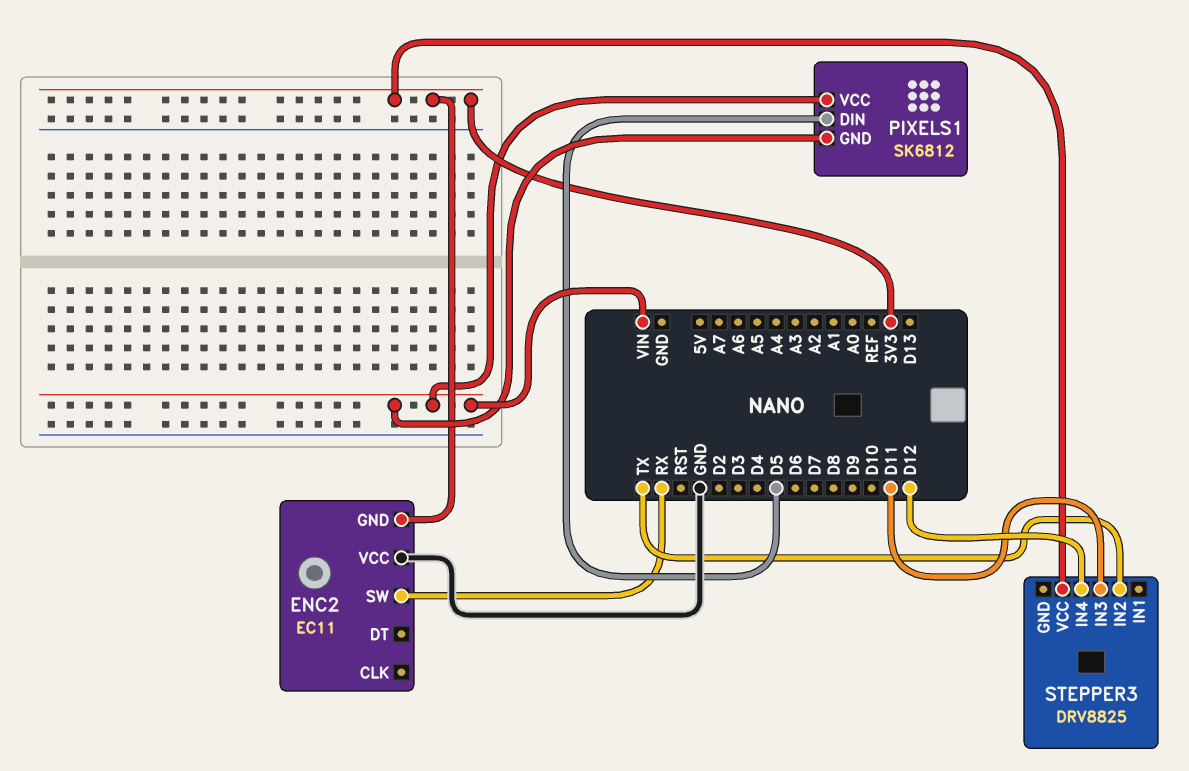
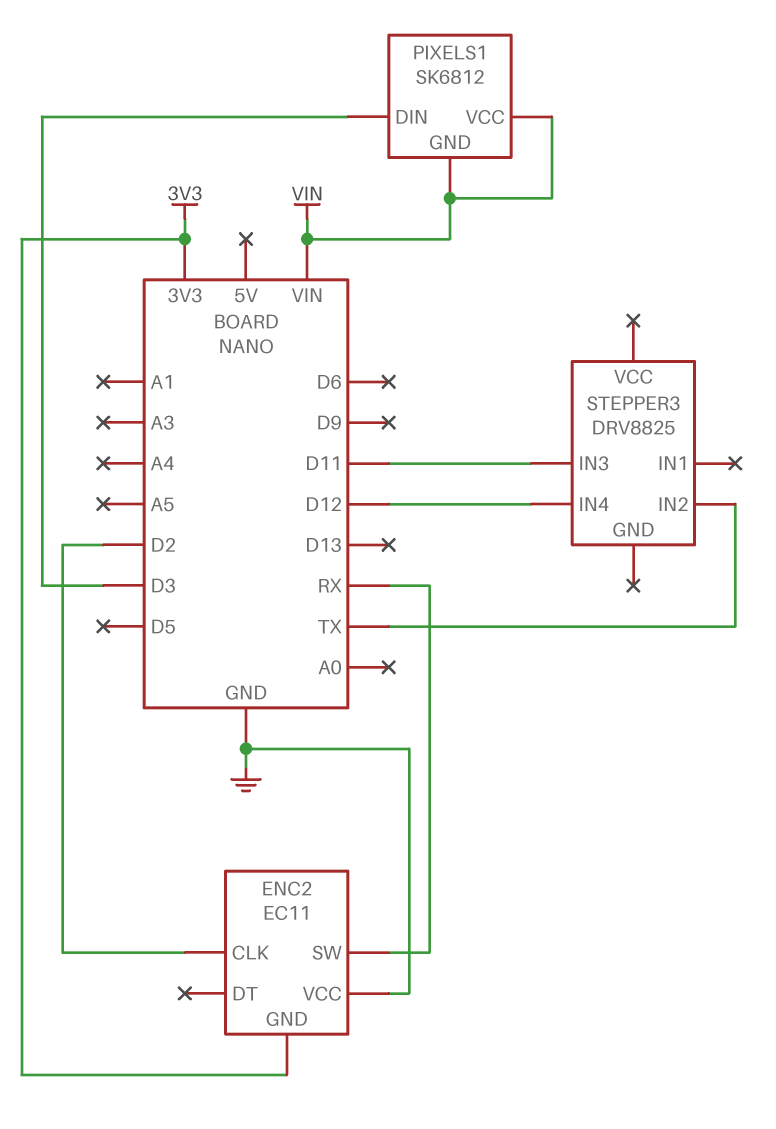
ENC2 pin CLK: none -> D2
PIXELS1 pin DIN: D5 -> D3
STEPPER3 pin VCC: 3V3 -> none

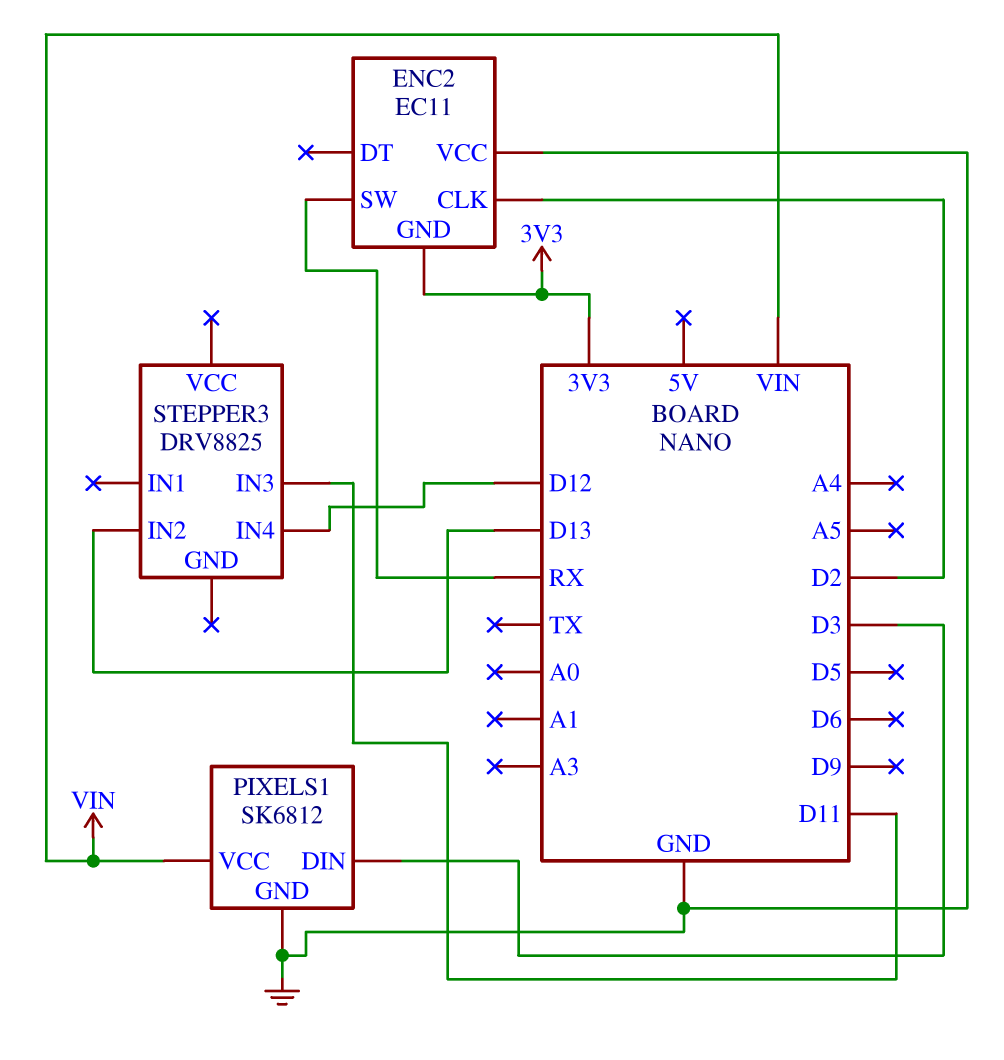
PIXELS1 pin GND: VIN -> GND
STEPPER3 pin IN2: TX -> D13

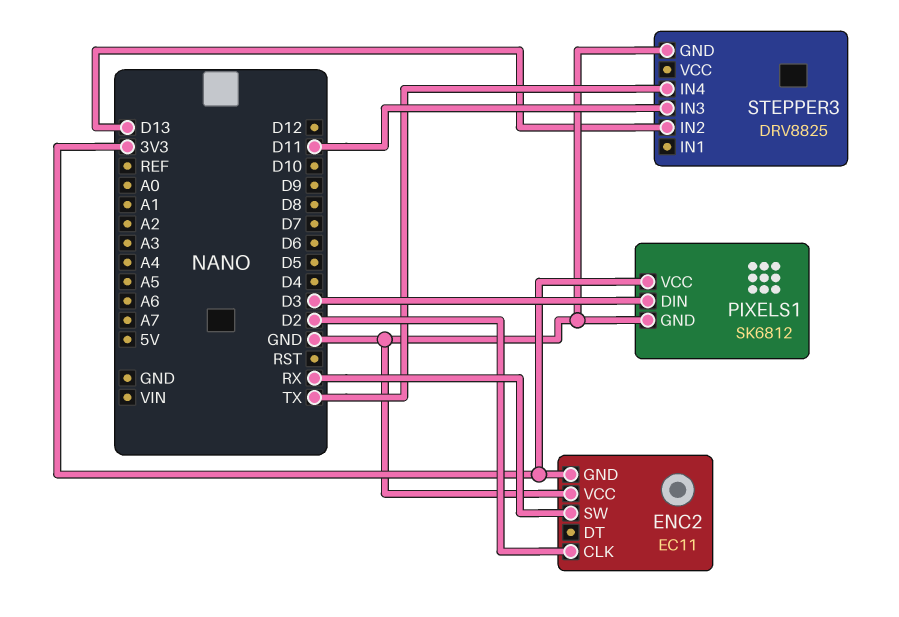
PIXELS1 pin VCC: VIN -> 3V3
STEPPER3 pin GND: none -> GND
STEPPER3 pin IN4: D12 -> TX

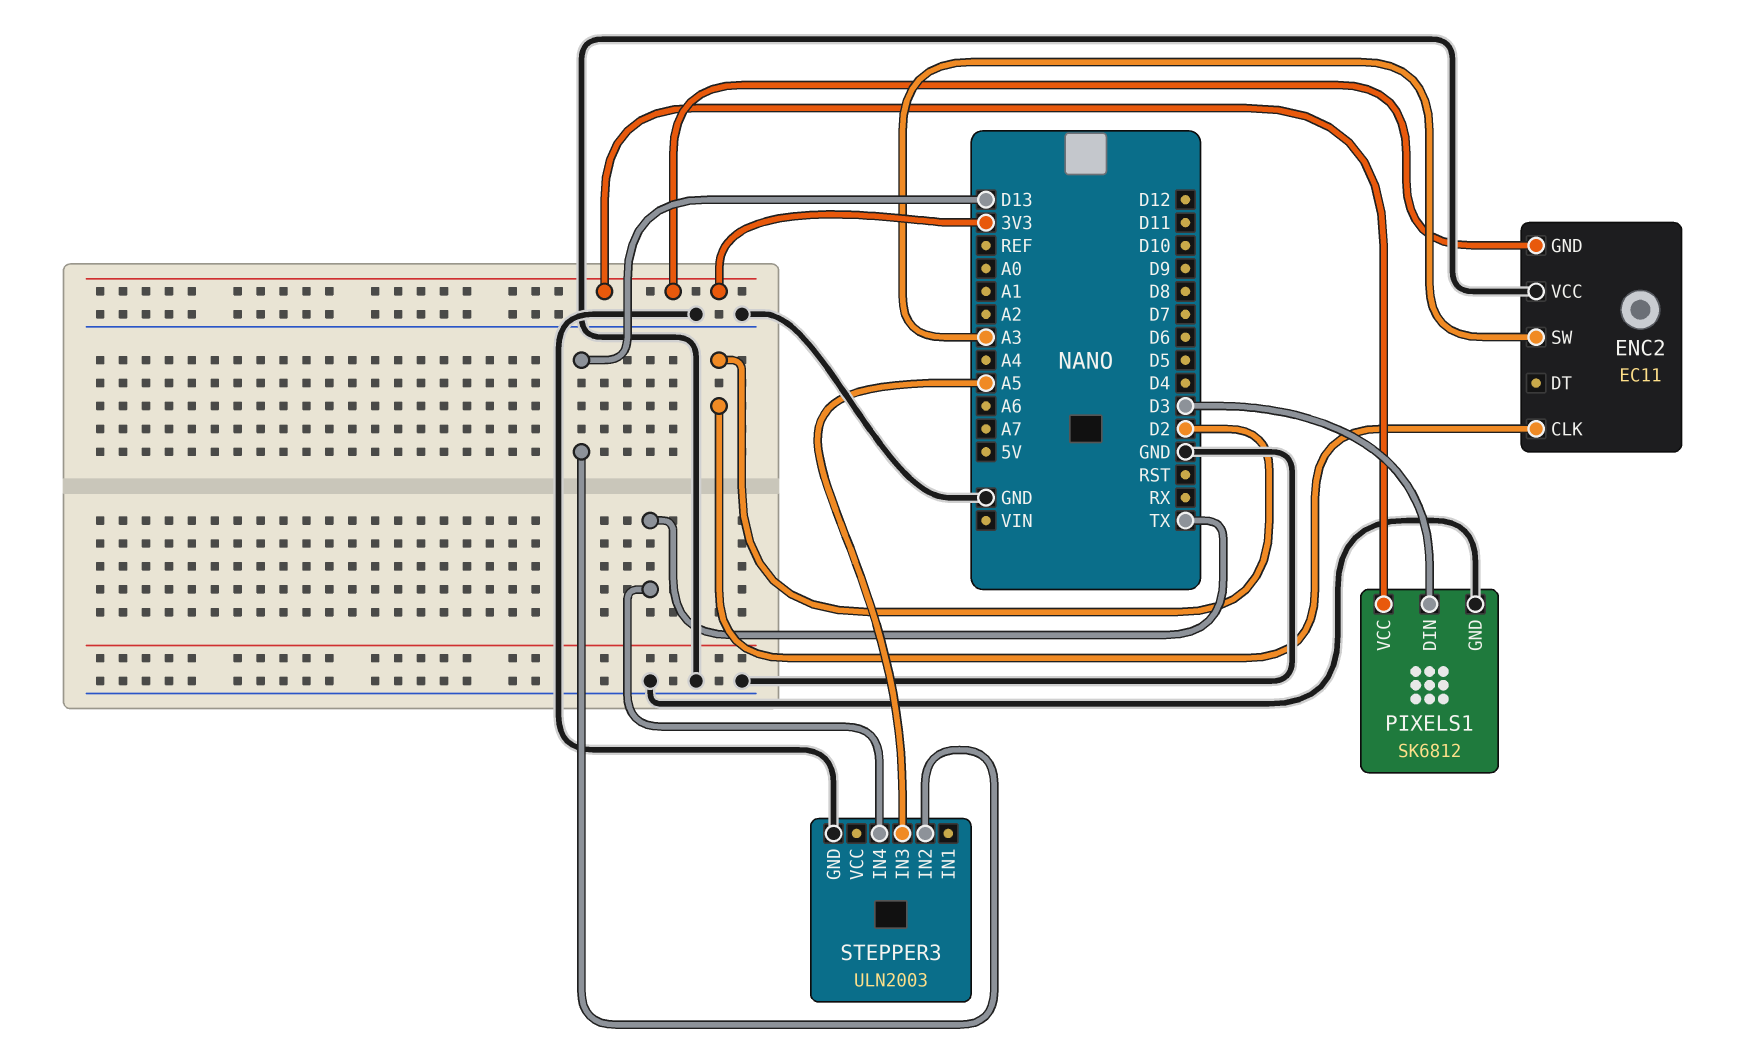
ENC2 pin SW: RX -> A3
STEPPER3: DRV8825 -> ULN2003
STEPPER3 pin IN3: D11 -> A5

